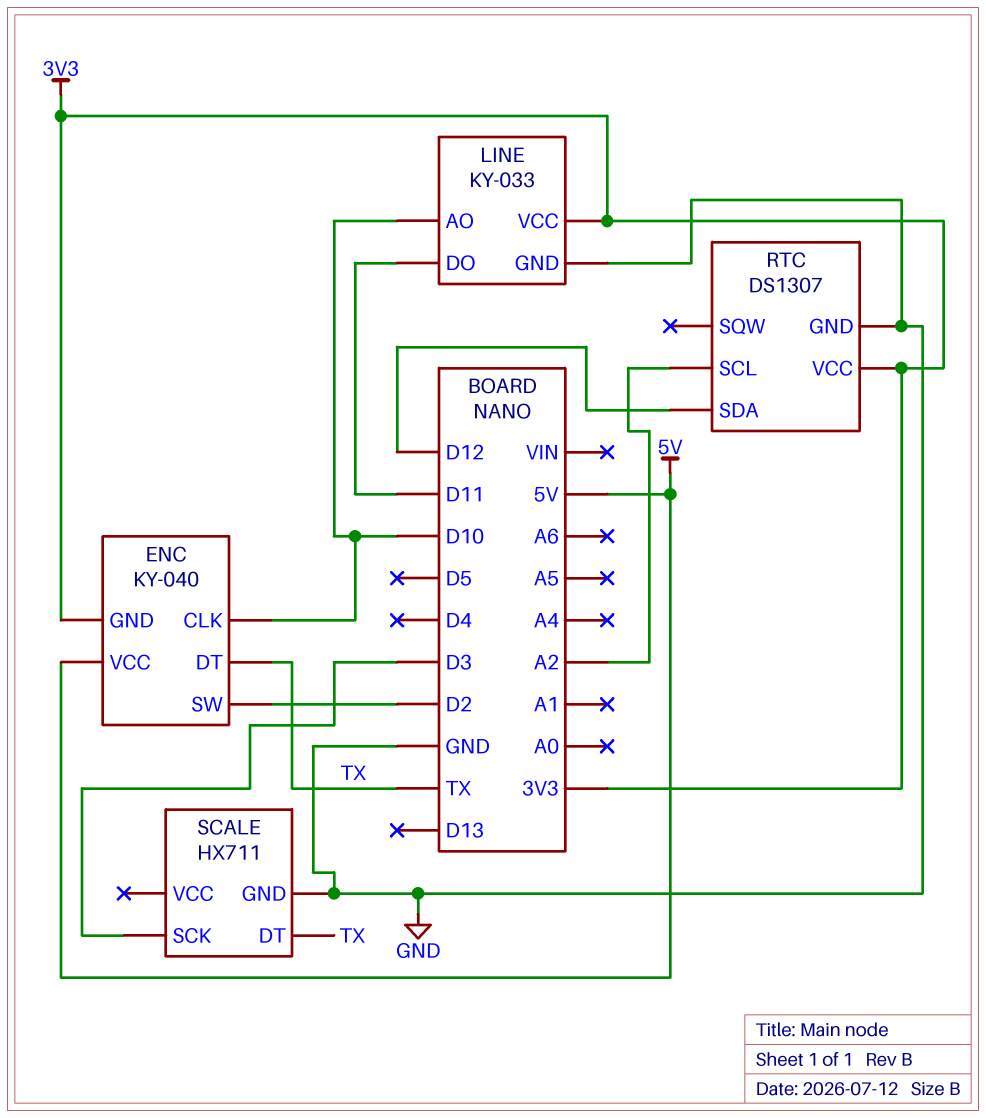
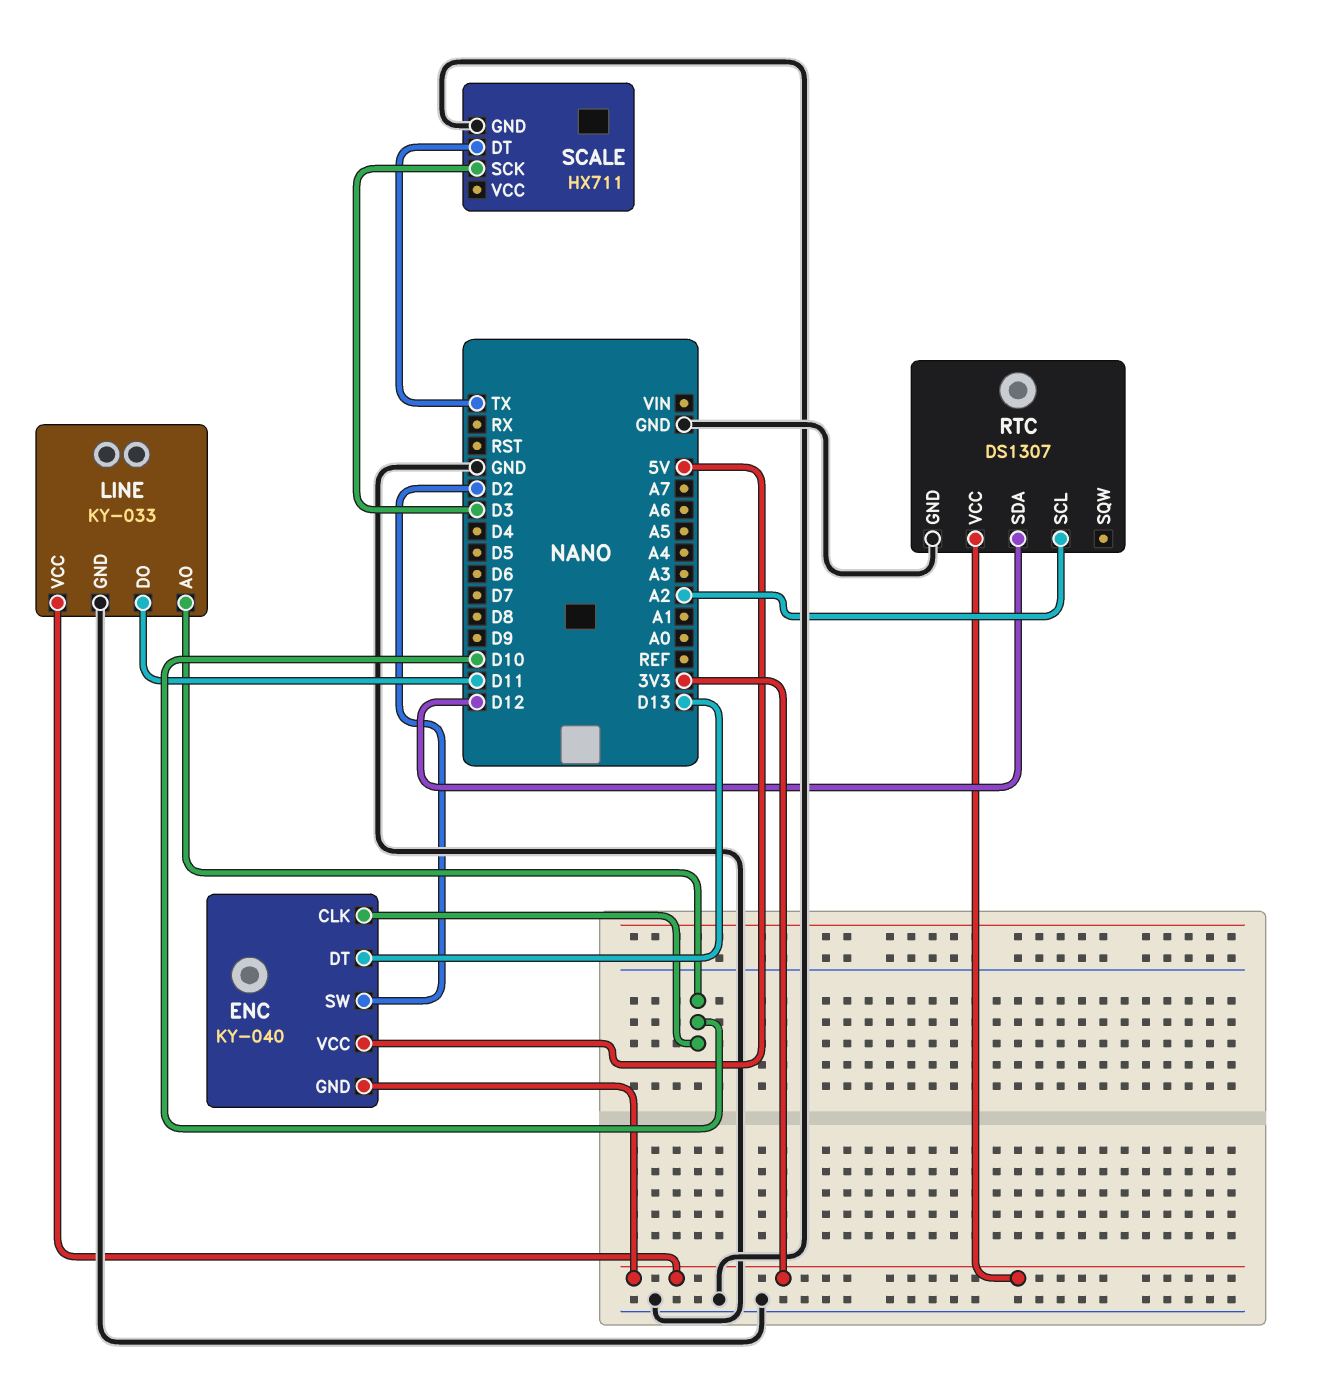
ENC pin DT: TX -> D13

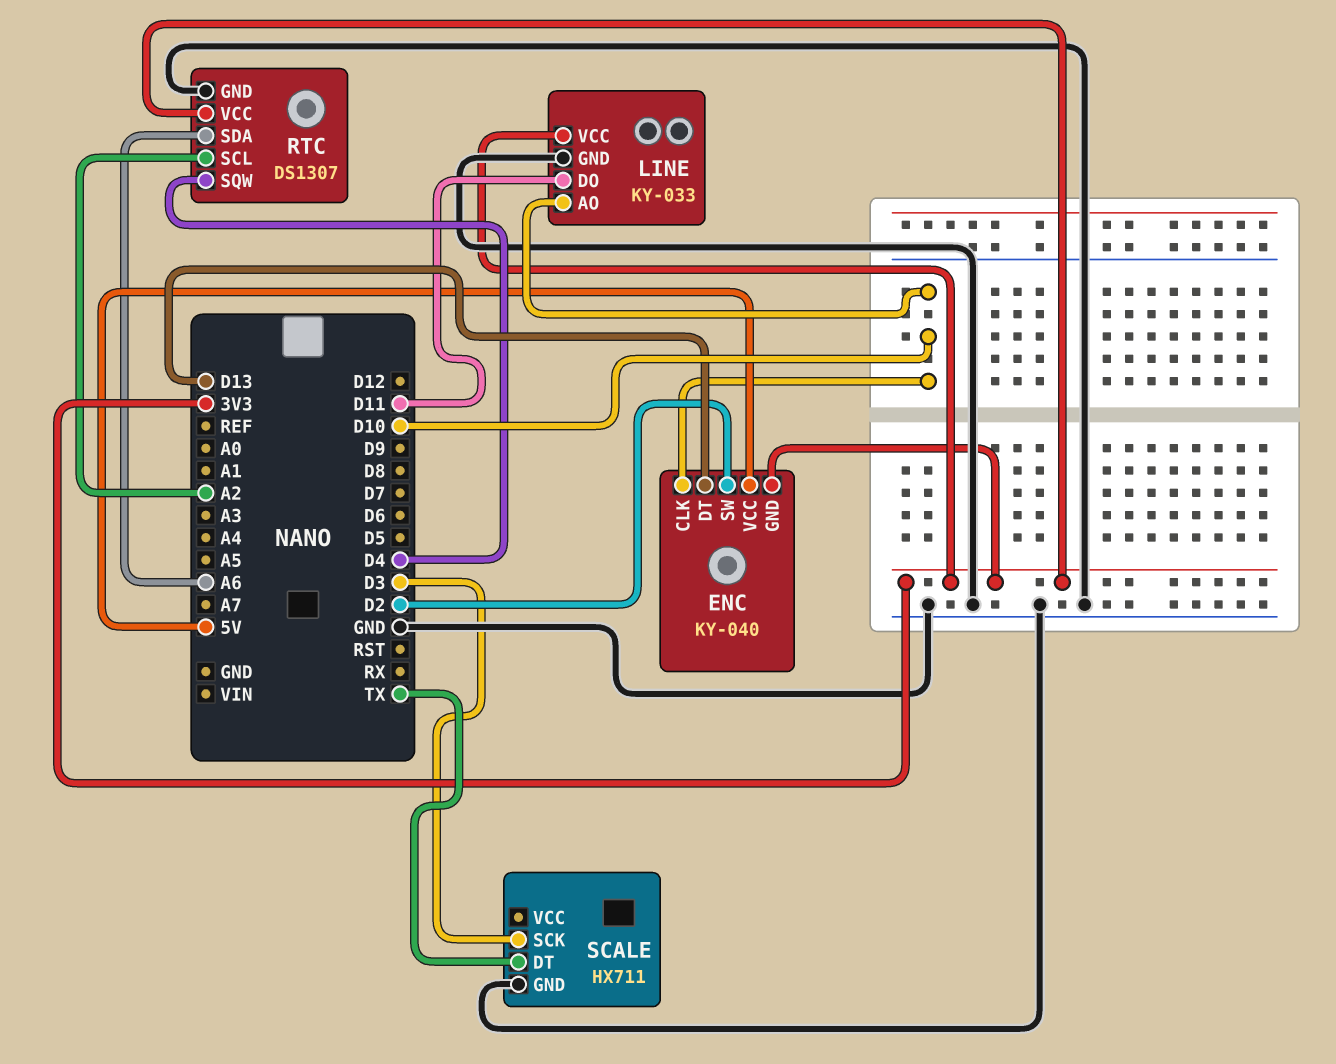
RTC pin SDA: D12 -> A6
RTC pin SQW: none -> D4

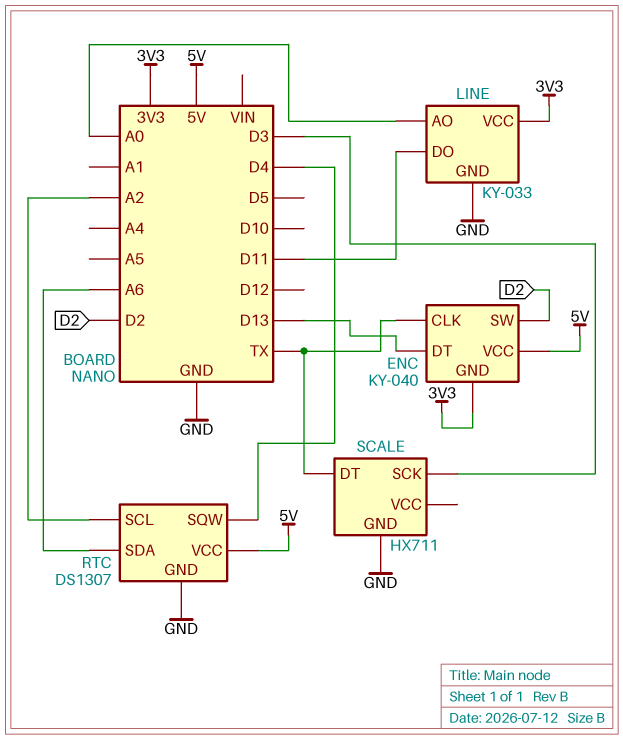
ENC pin CLK: D10 -> TX
LINE pin AO: D10 -> A0
RTC pin VCC: 3V3 -> 5V

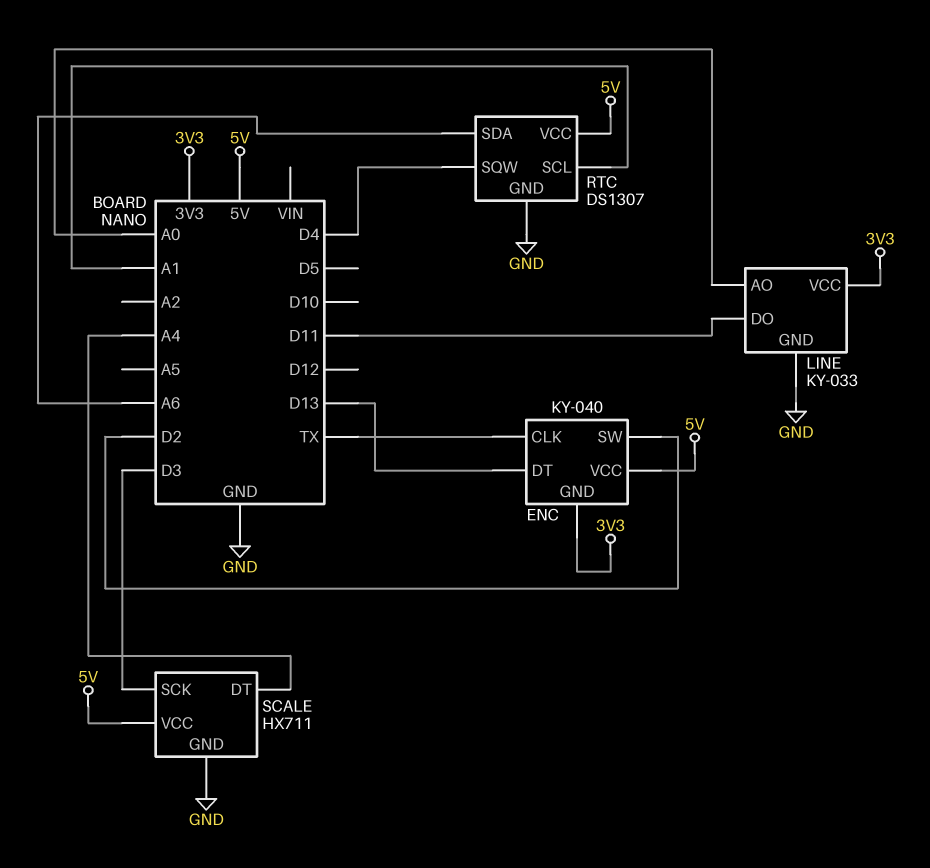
RTC pin SCL: A2 -> A1
SCALE pin DT: TX -> A4
SCALE pin VCC: none -> 5V

